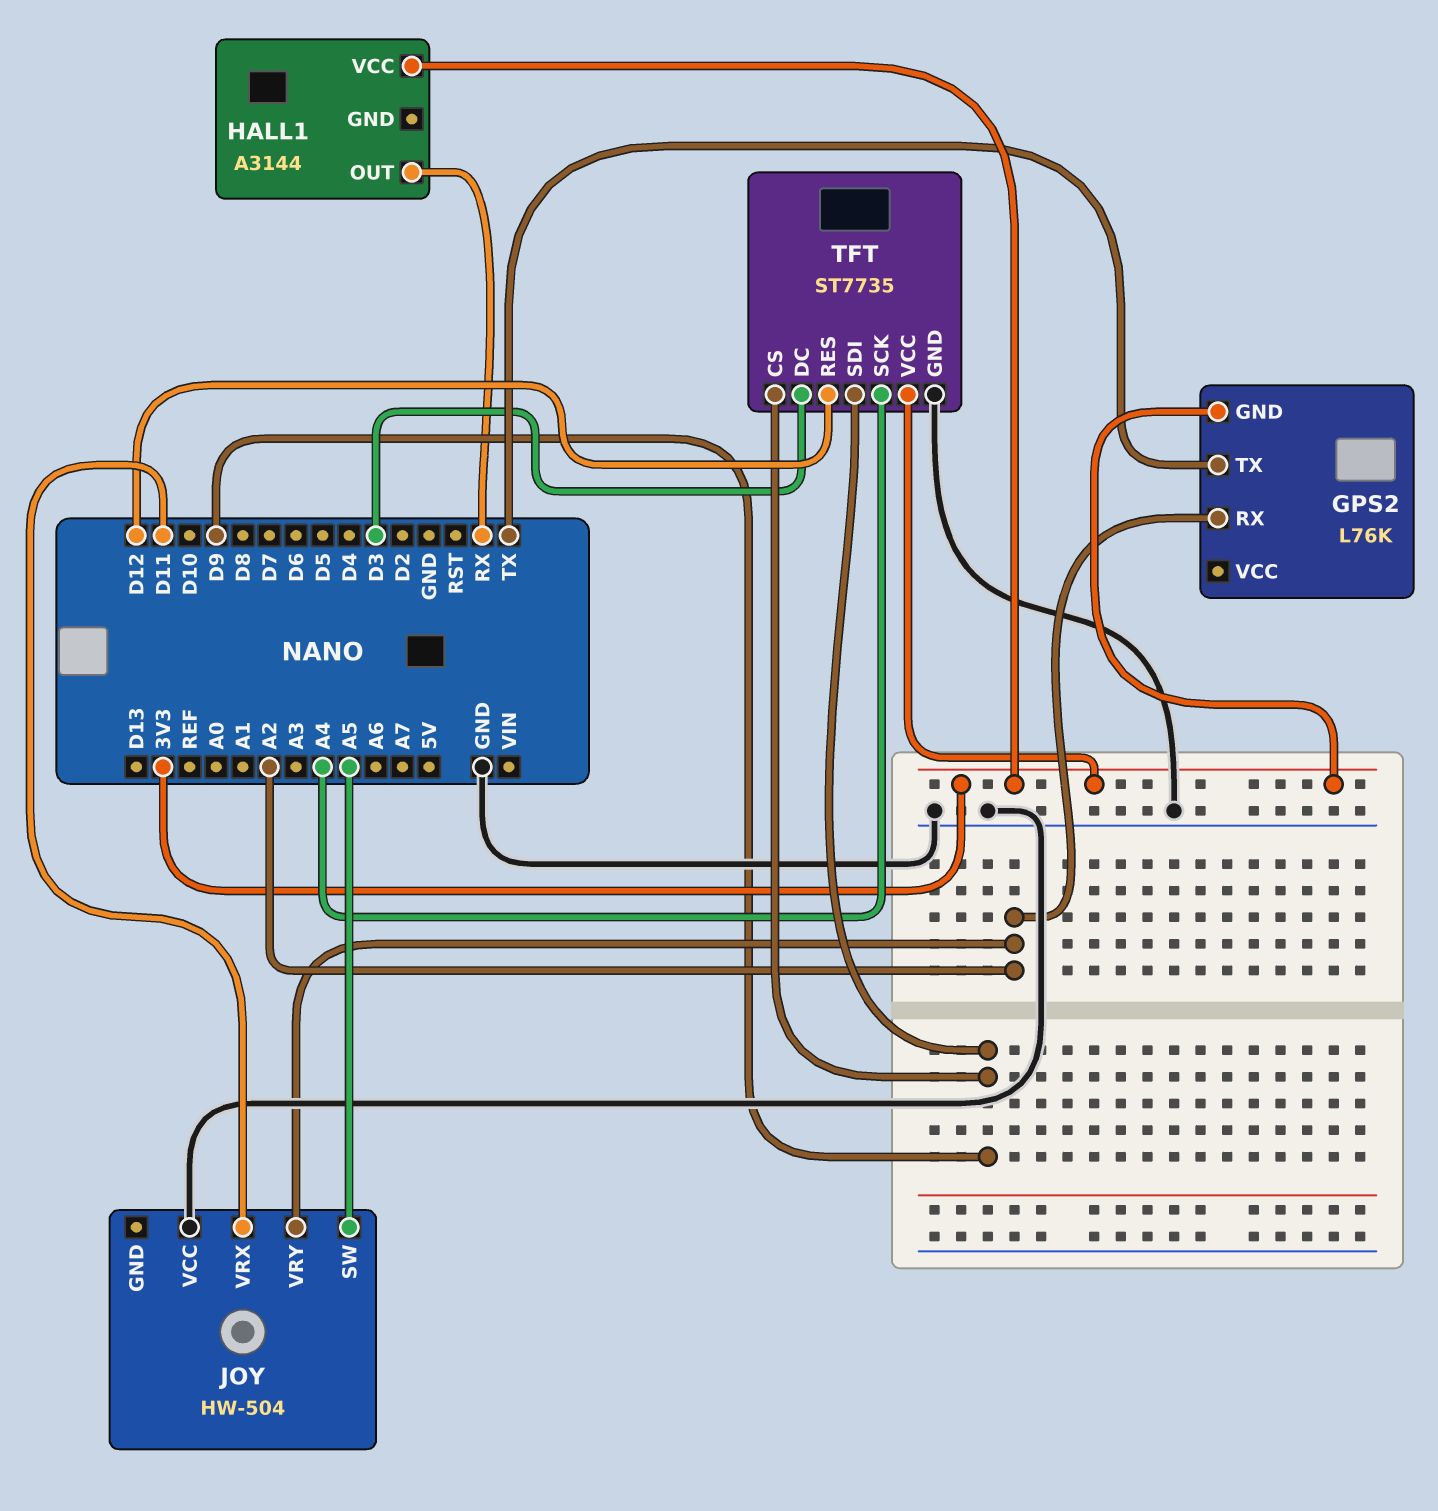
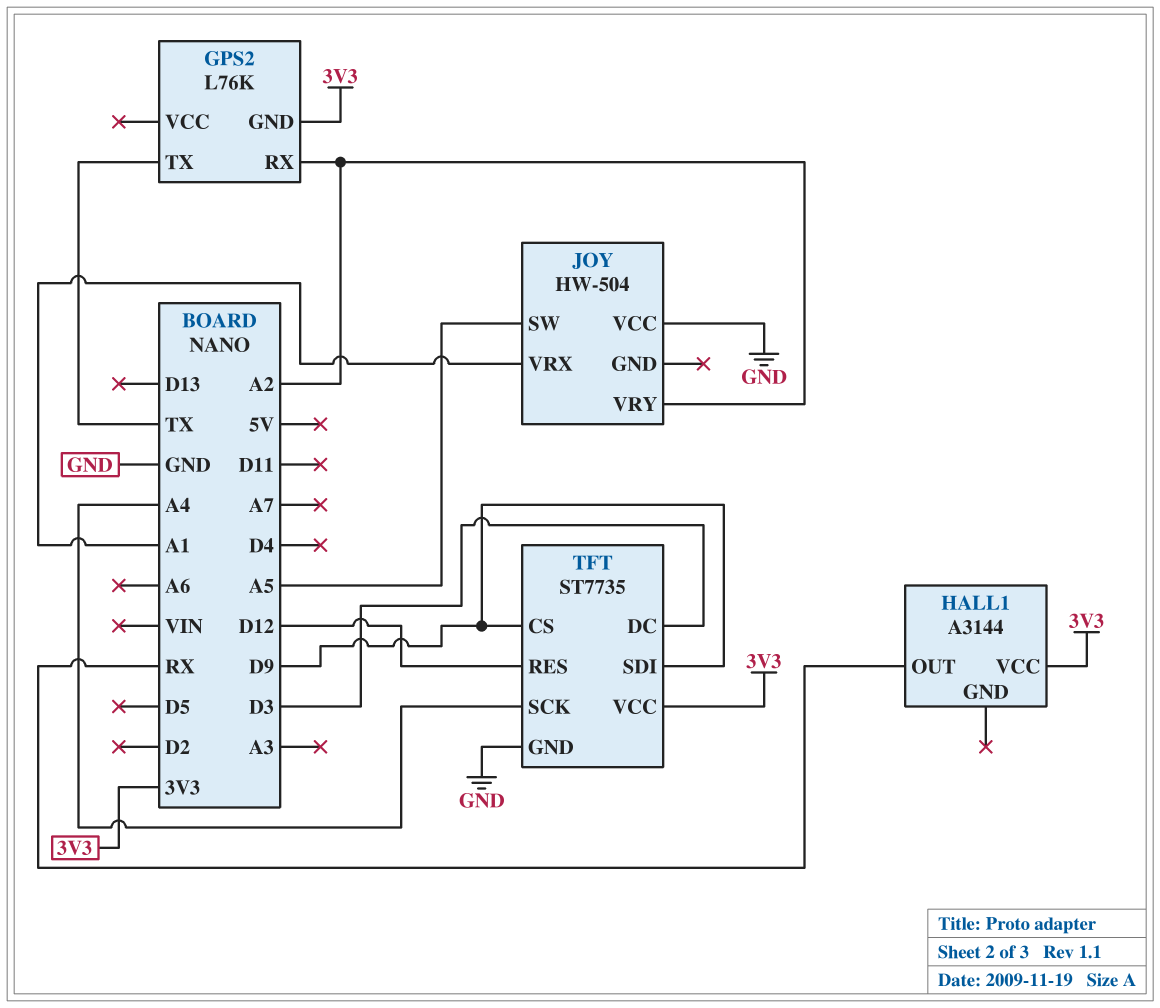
JOY pin VRX: D11 -> A1

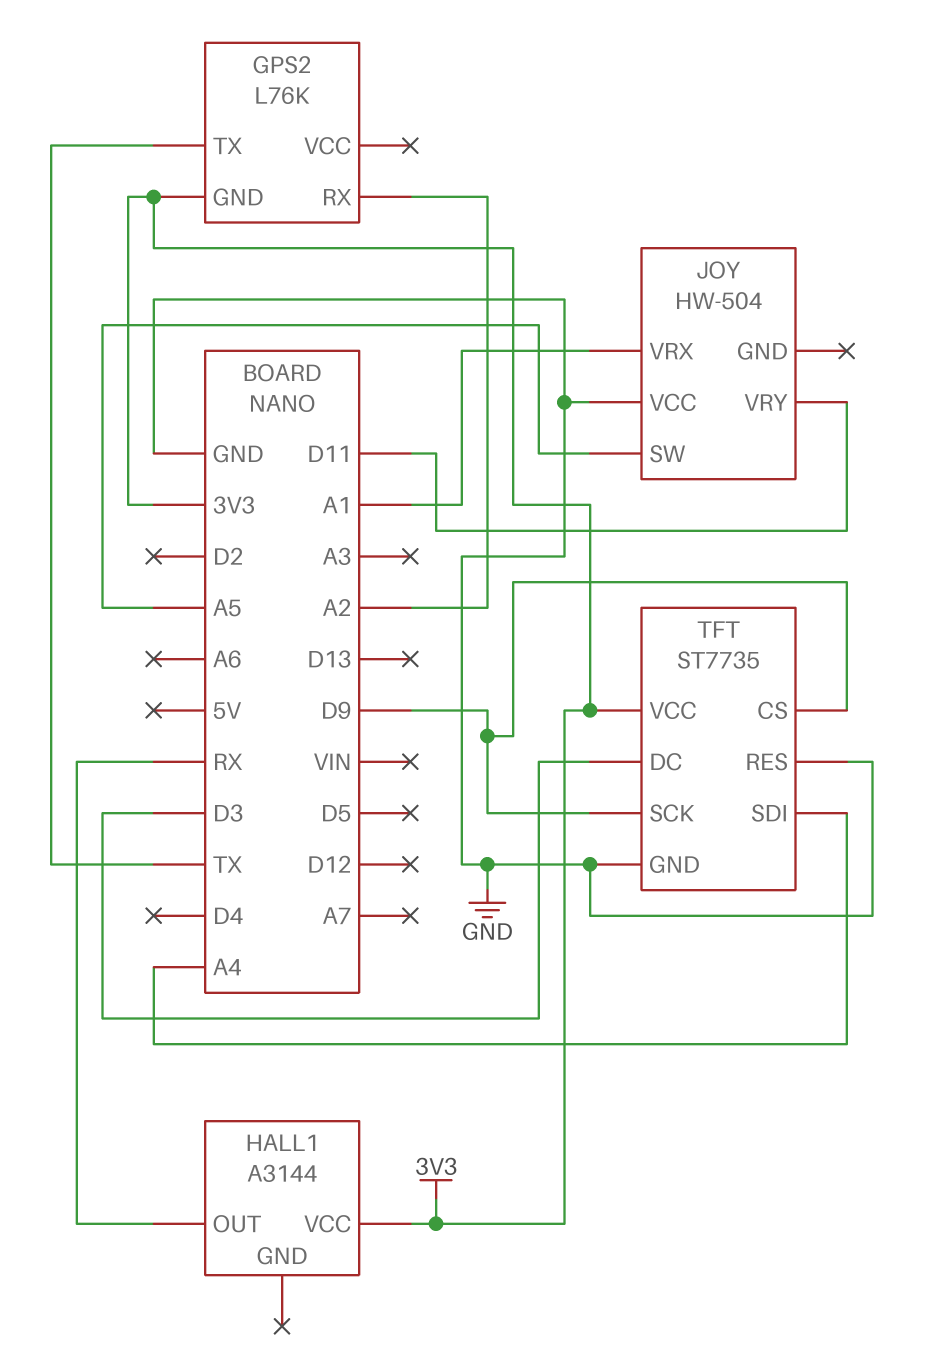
JOY pin VRY: A2 -> D11
TFT pin RES: D12 -> GND
TFT pin SCK: A4 -> D9
TFT pin SDI: D9 -> A4

